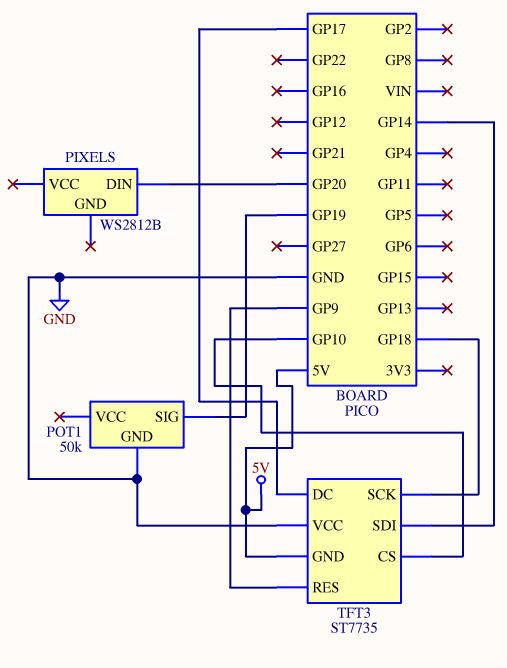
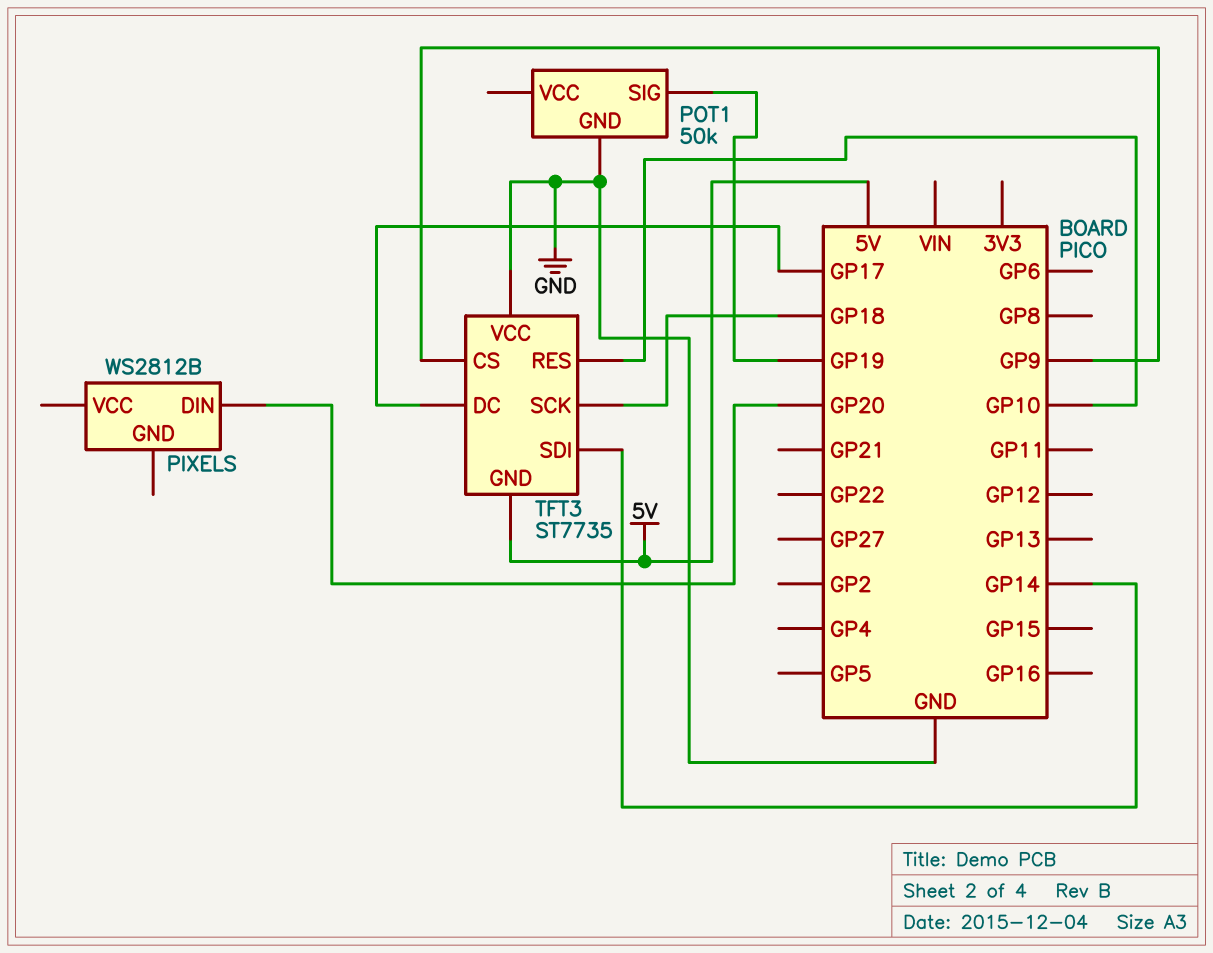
TFT3 pin CS: GP10 -> GP9
TFT3 pin RES: GP9 -> GP10

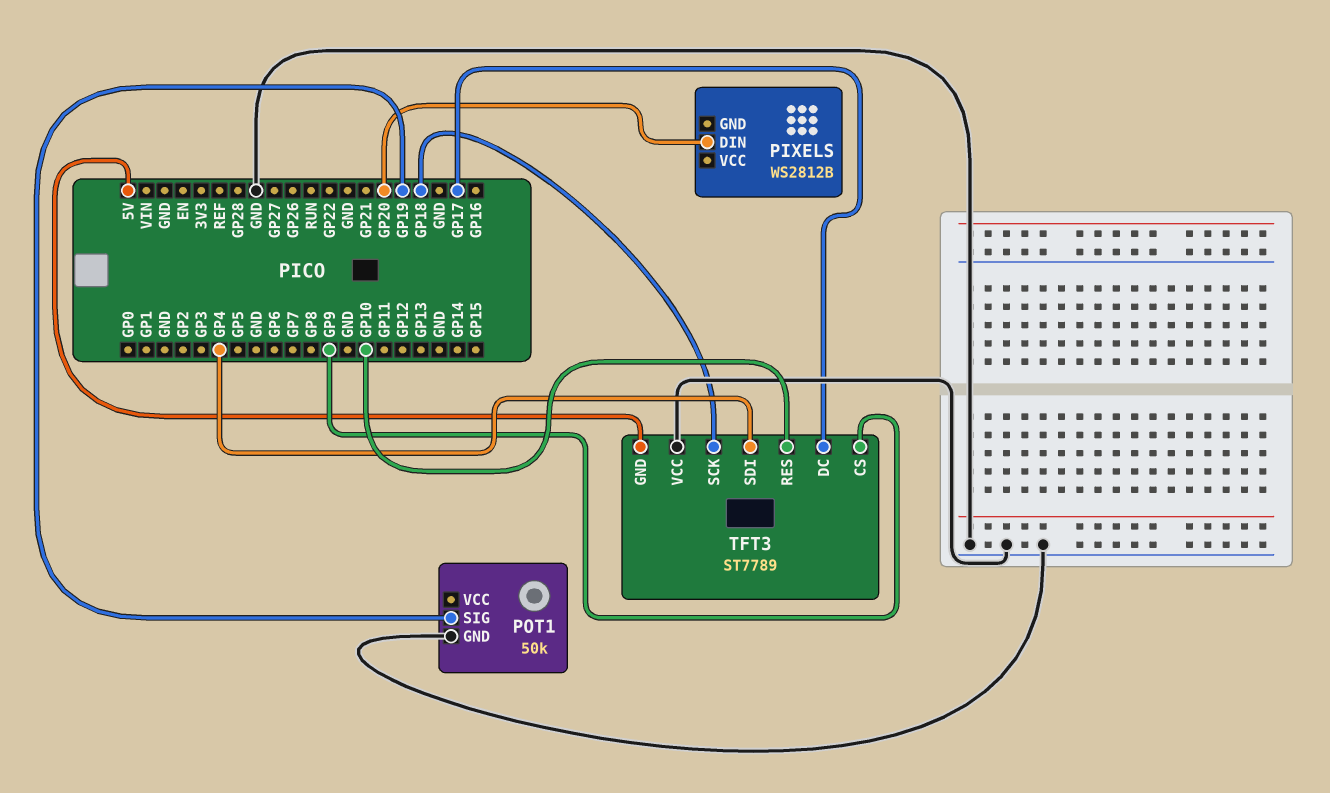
TFT3: ST7735 -> ST7789
TFT3 pin SDI: GP14 -> GP4

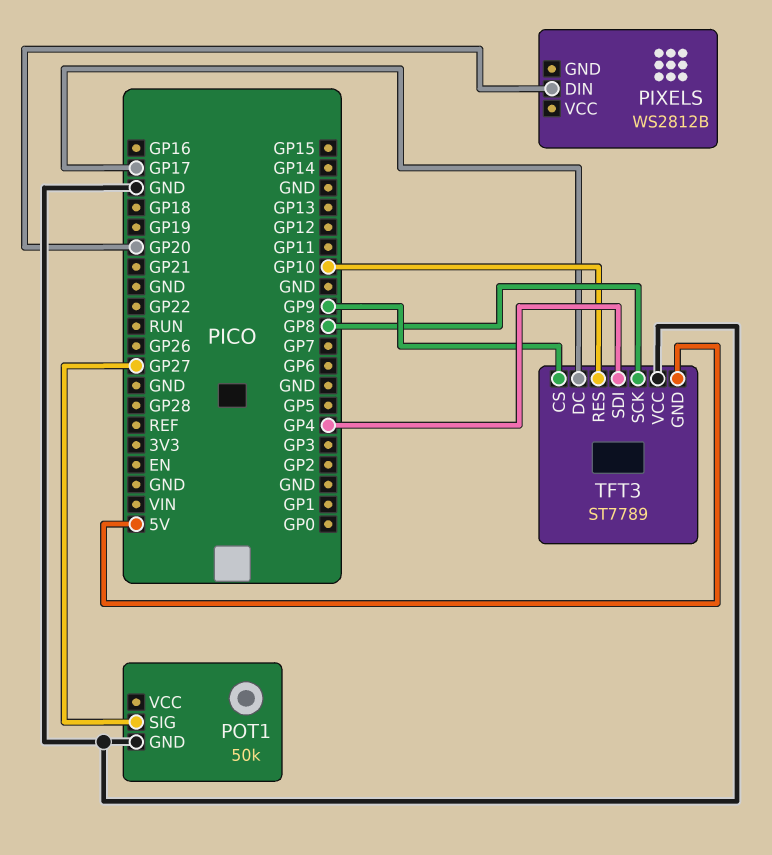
POT1 pin SIG: GP19 -> GP27
TFT3 pin SCK: GP18 -> GP8

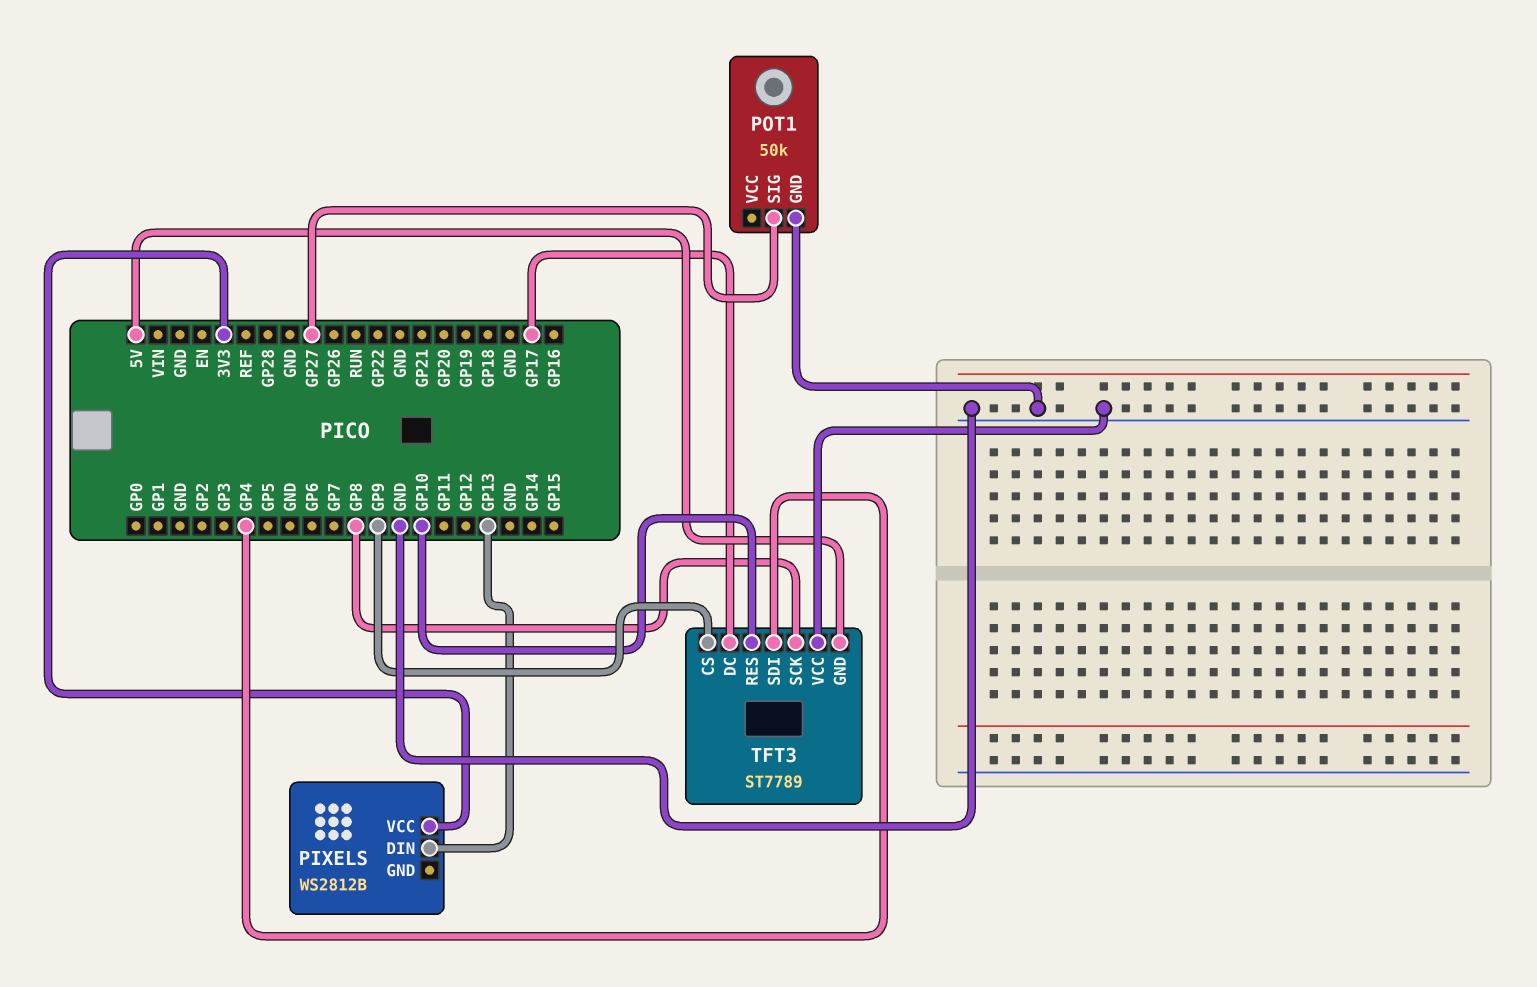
PIXELS pin DIN: GP20 -> GP13
PIXELS pin VCC: none -> 3V3

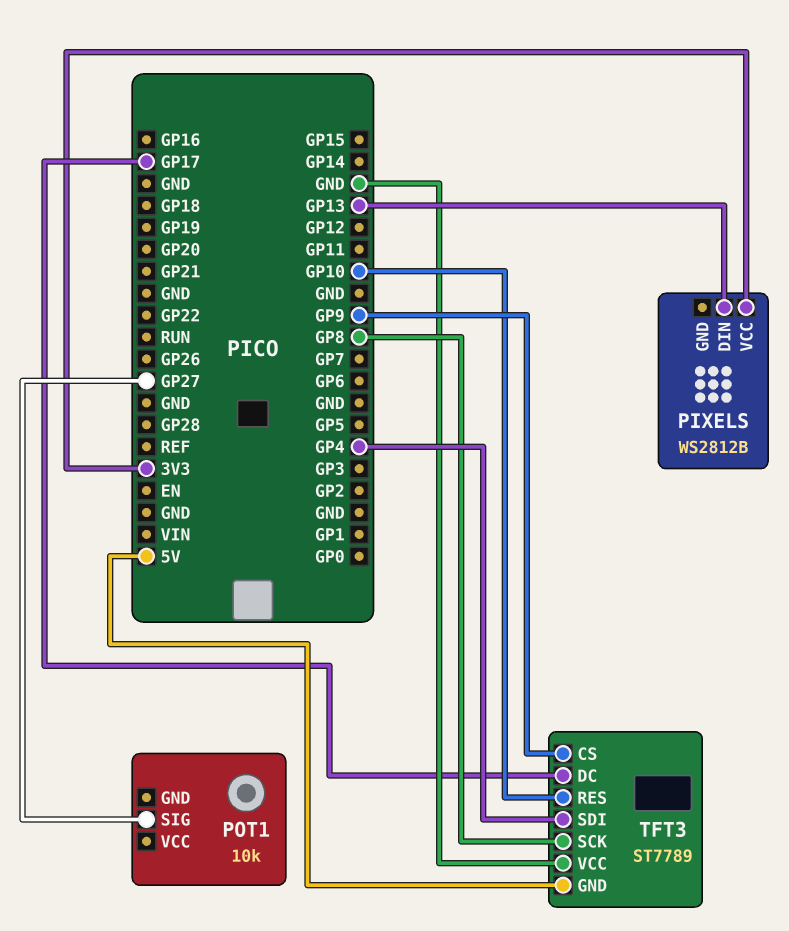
POT1: 50k -> 10k
POT1 pin GND: GND -> none

